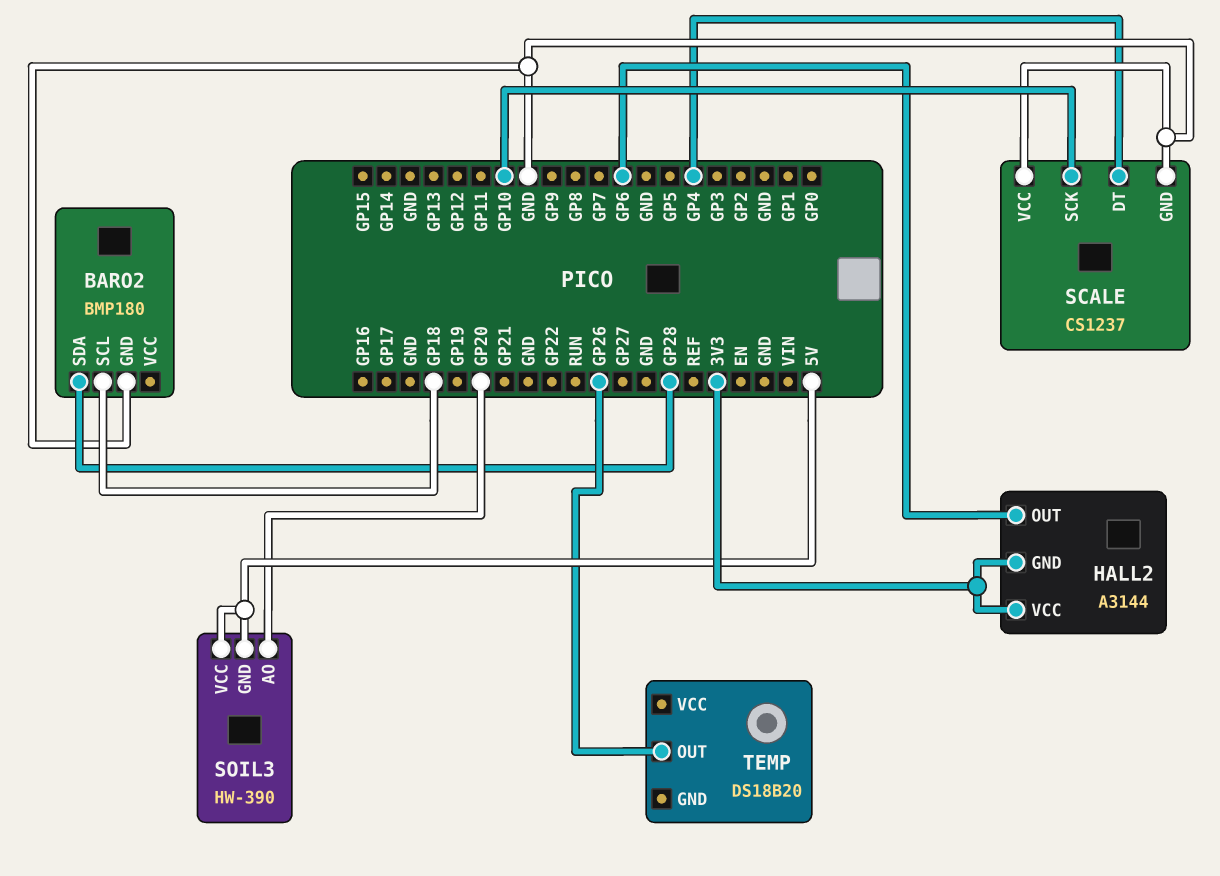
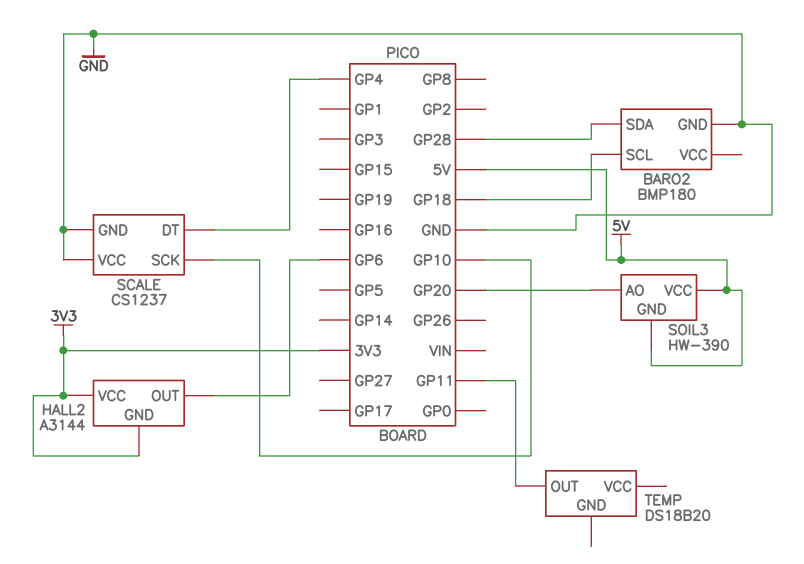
TEMP pin OUT: GP26 -> GP11

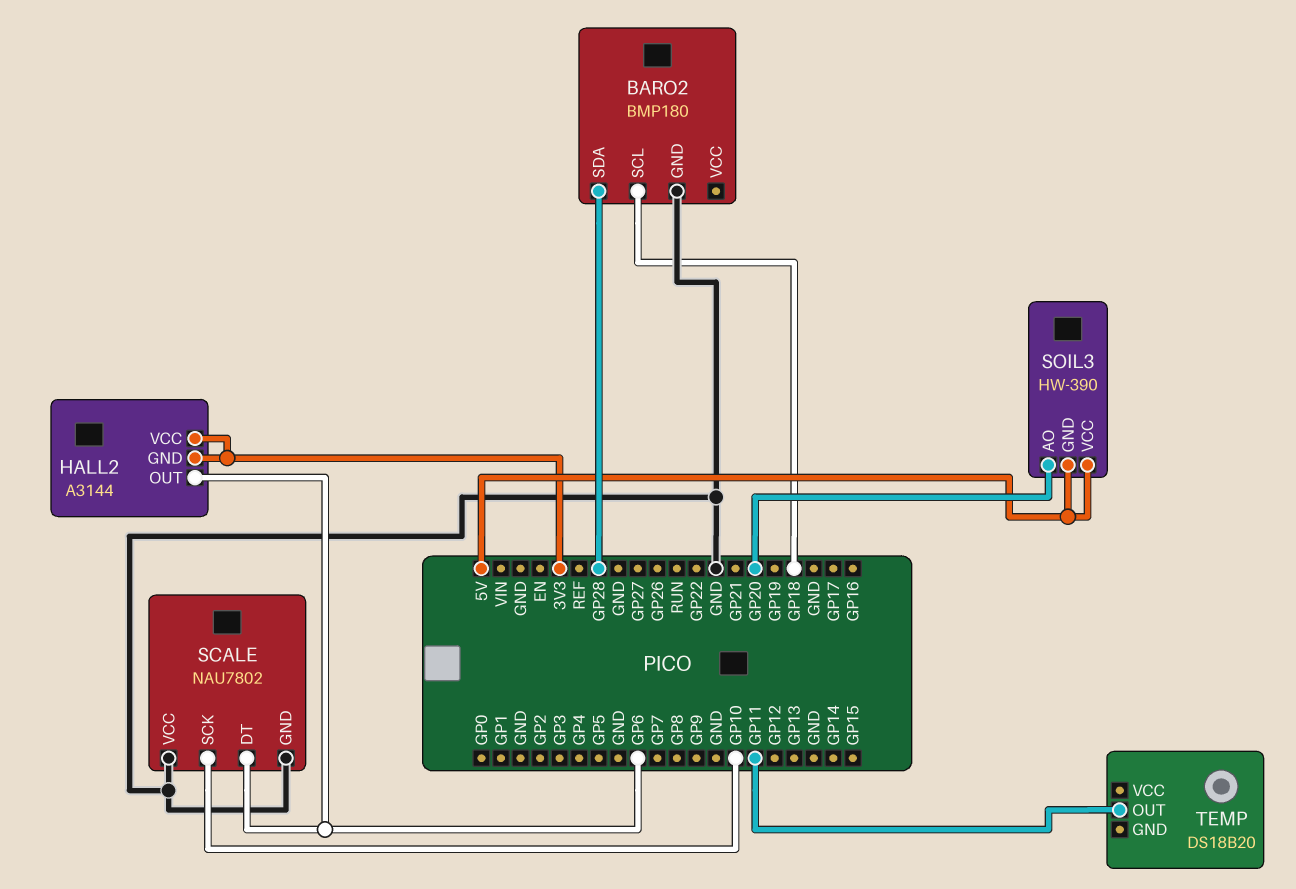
SCALE: CS1237 -> NAU7802
SCALE pin DT: GP4 -> GP6

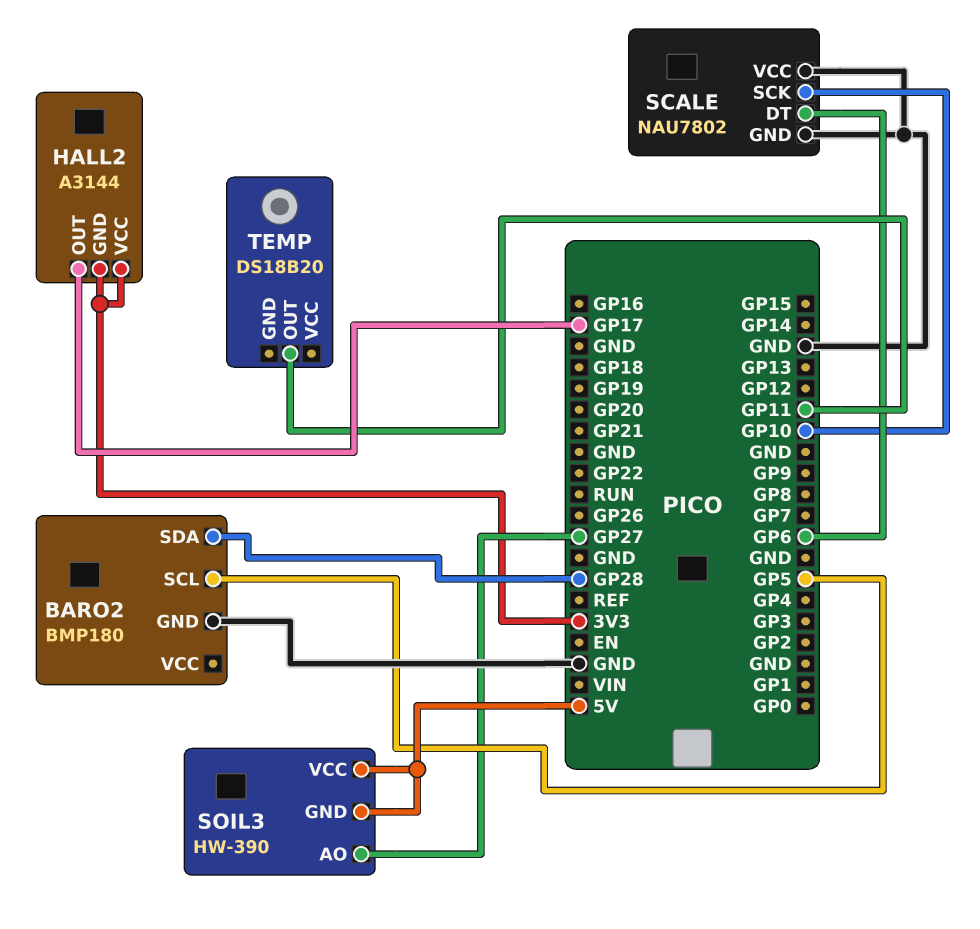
BARO2 pin SCL: GP18 -> GP5
HALL2 pin OUT: GP6 -> GP17
SOIL3 pin AO: GP20 -> GP27

